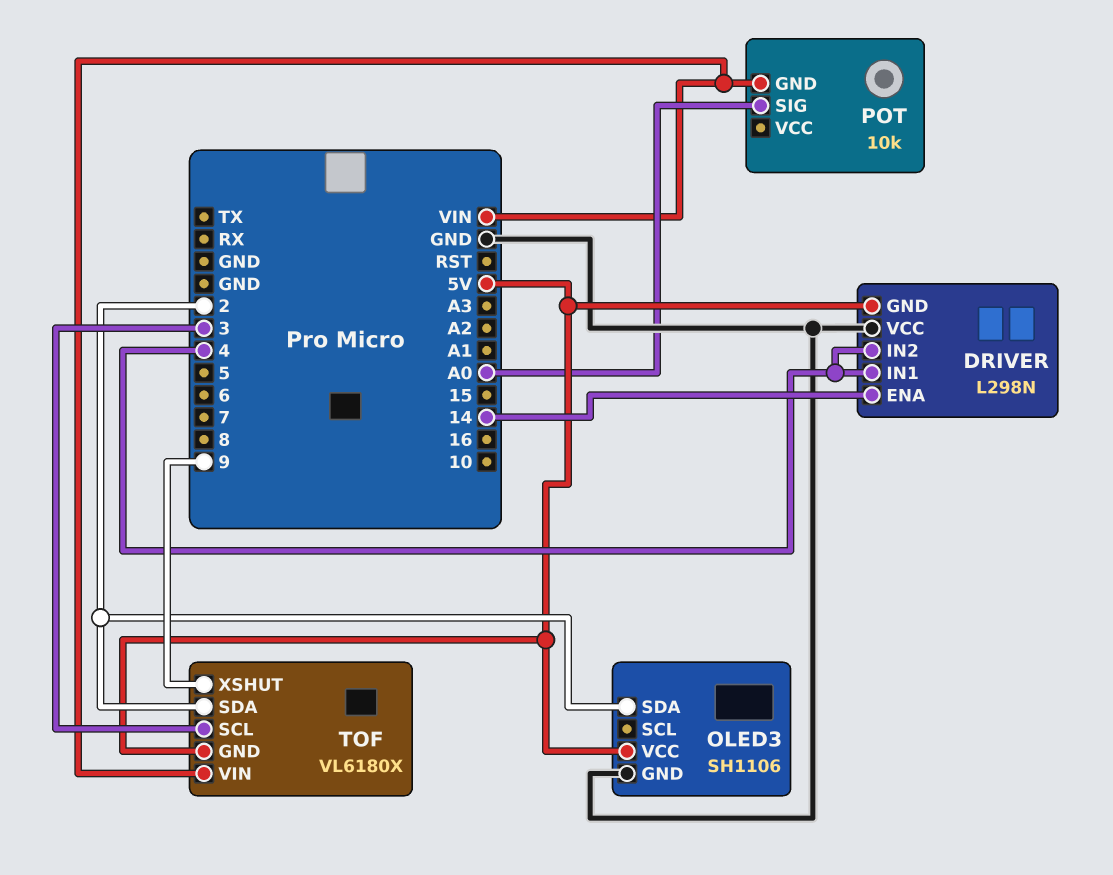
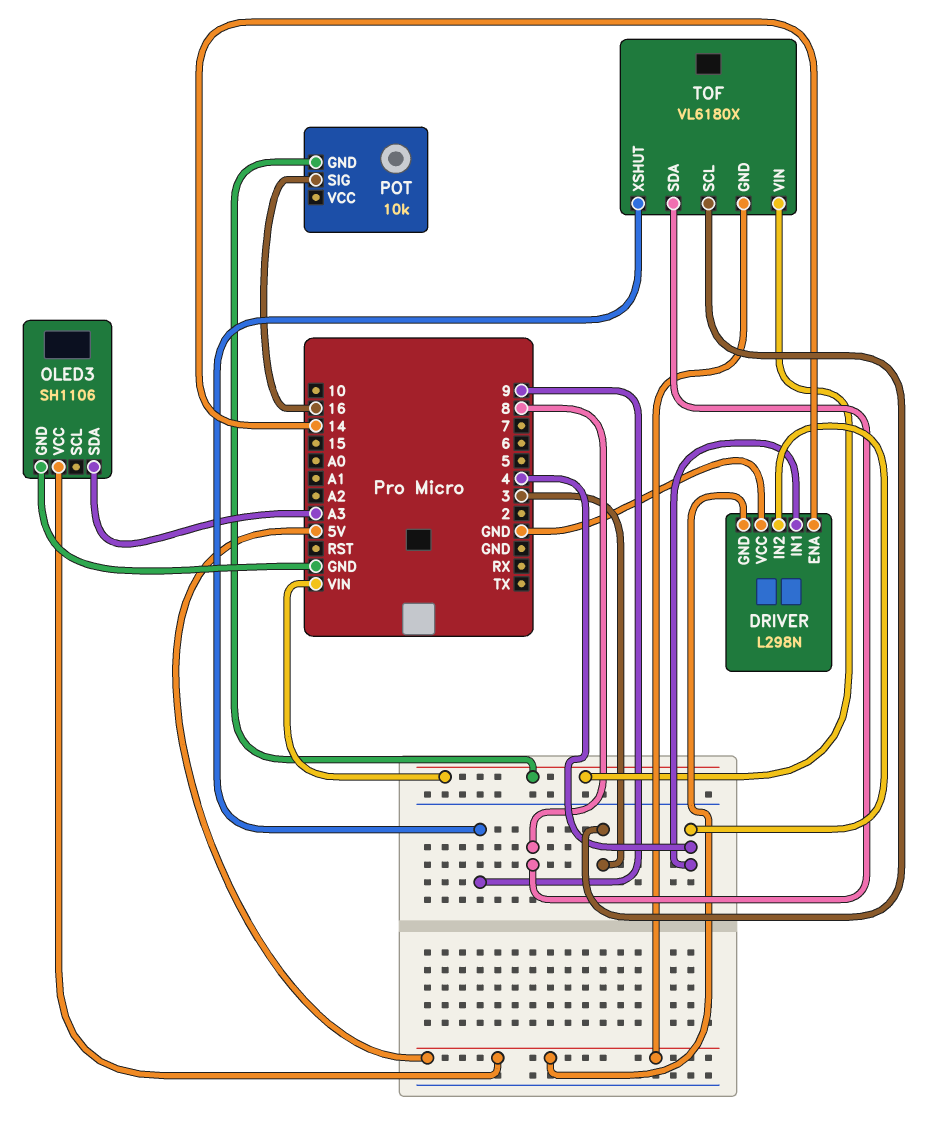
OLED3 pin SDA: 2 -> A3
POT pin SIG: A0 -> 16
TOF pin SDA: 2 -> 8

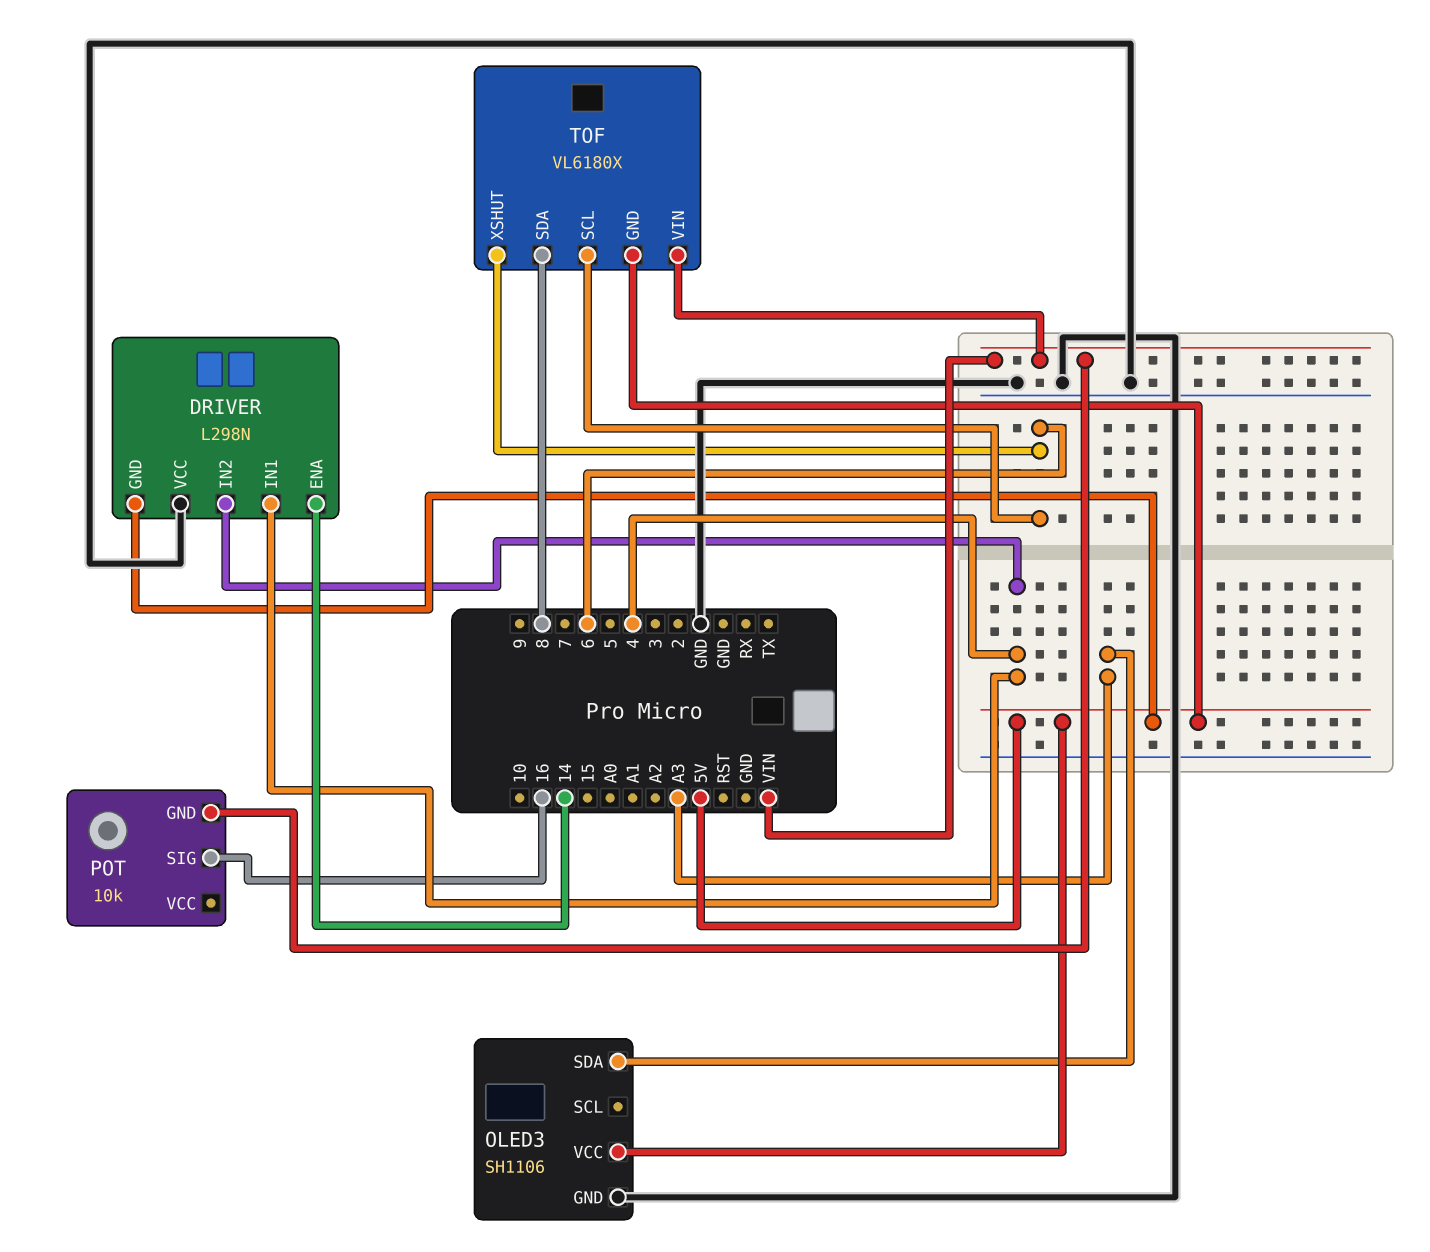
TOF pin SCL: 3 -> 6
TOF pin XSHUT: 9 -> 6

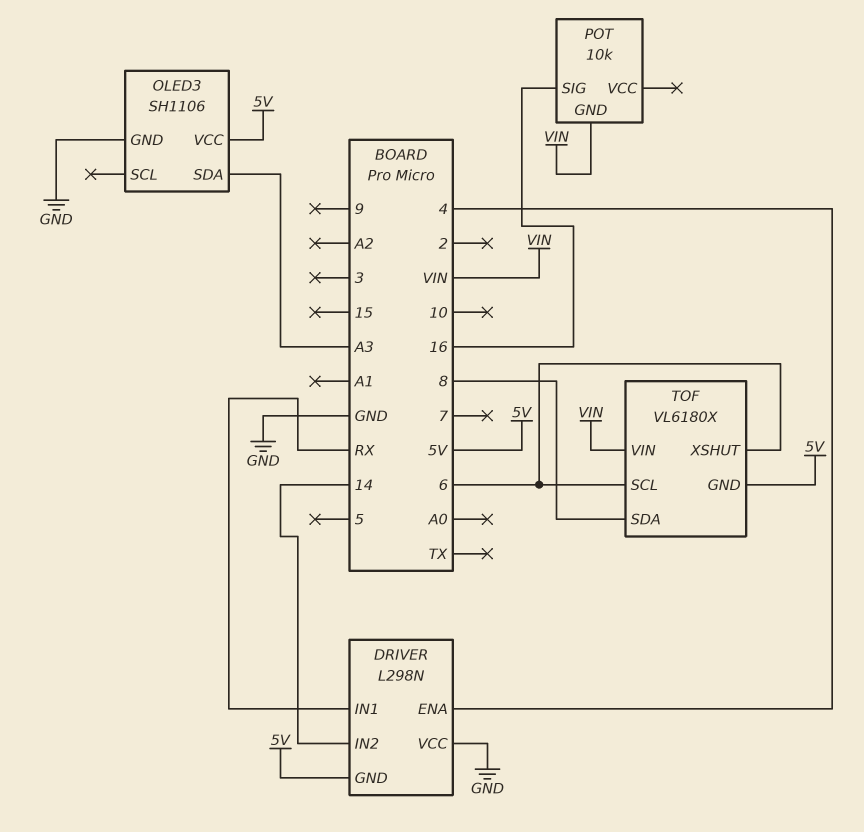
DRIVER pin ENA: 14 -> 4
DRIVER pin IN1: 4 -> RX
DRIVER pin IN2: 4 -> 14

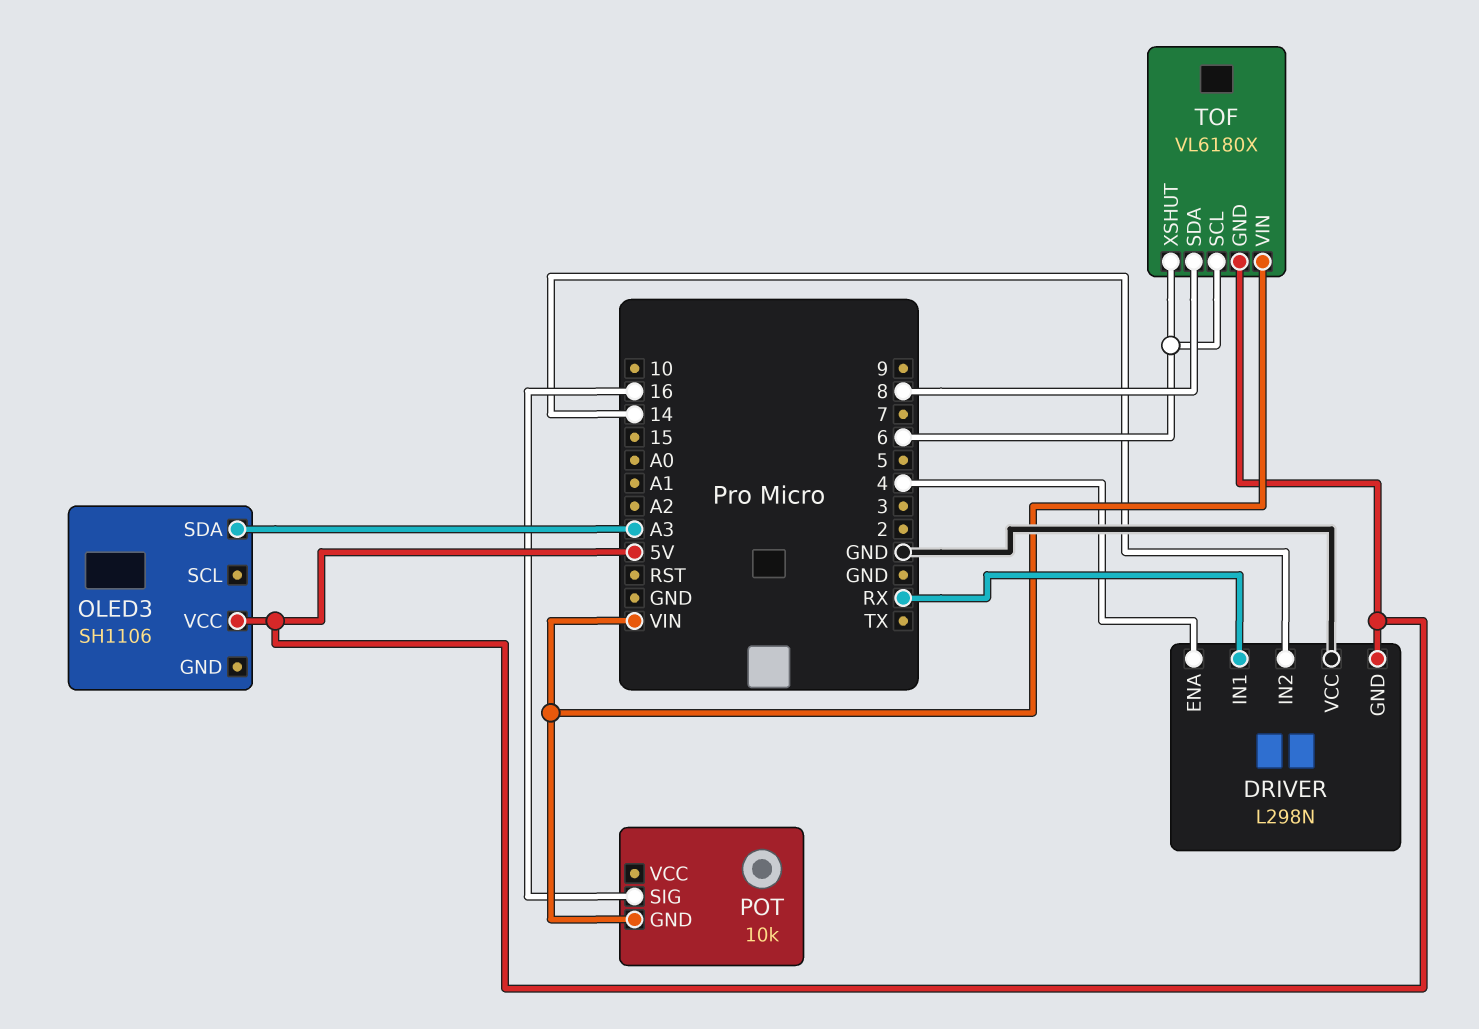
OLED3 pin GND: GND -> none

